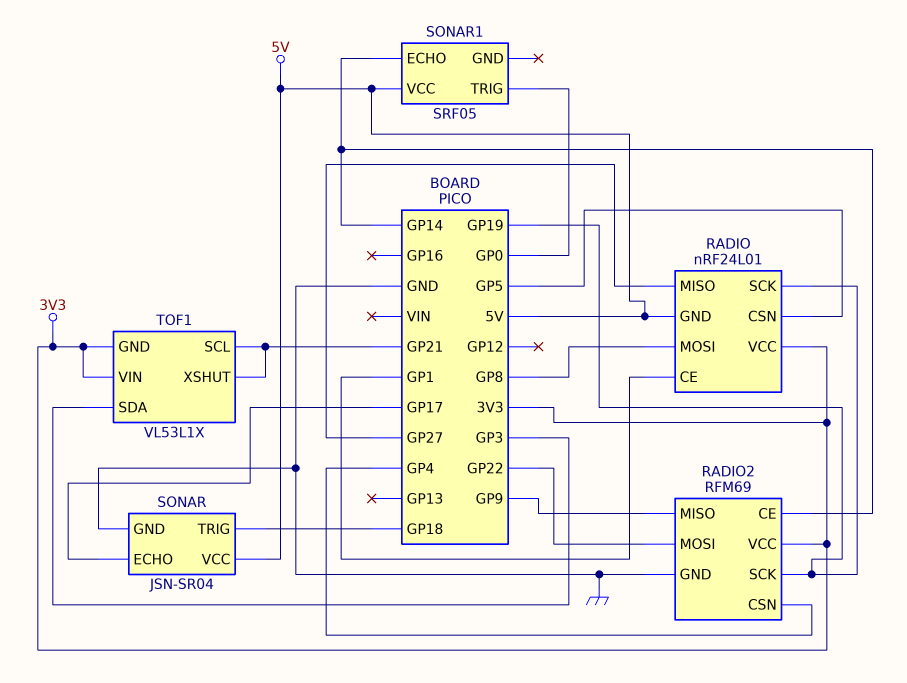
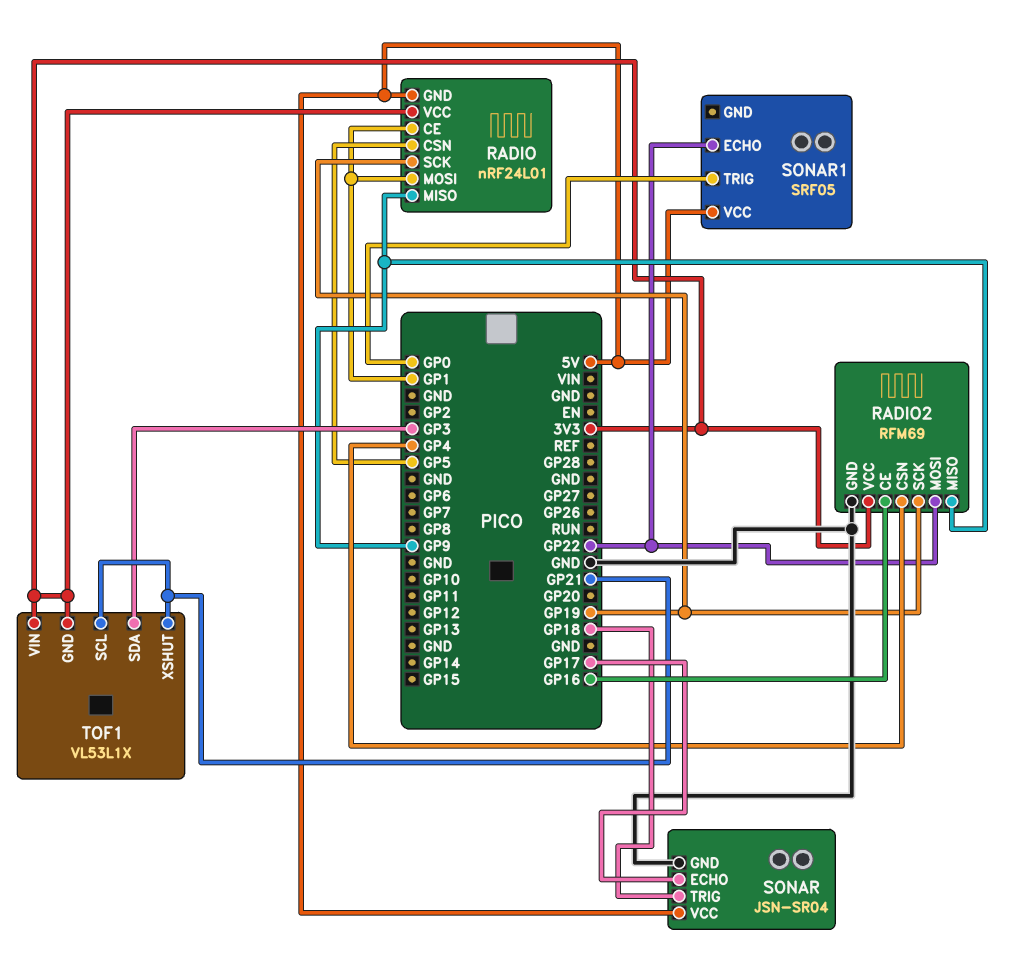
RADIO pin MISO: GP27 -> GP9
RADIO pin MOSI: GP8 -> GP1
RADIO2 pin CE: GP14 -> GP16
SONAR1 pin ECHO: GP14 -> GP22

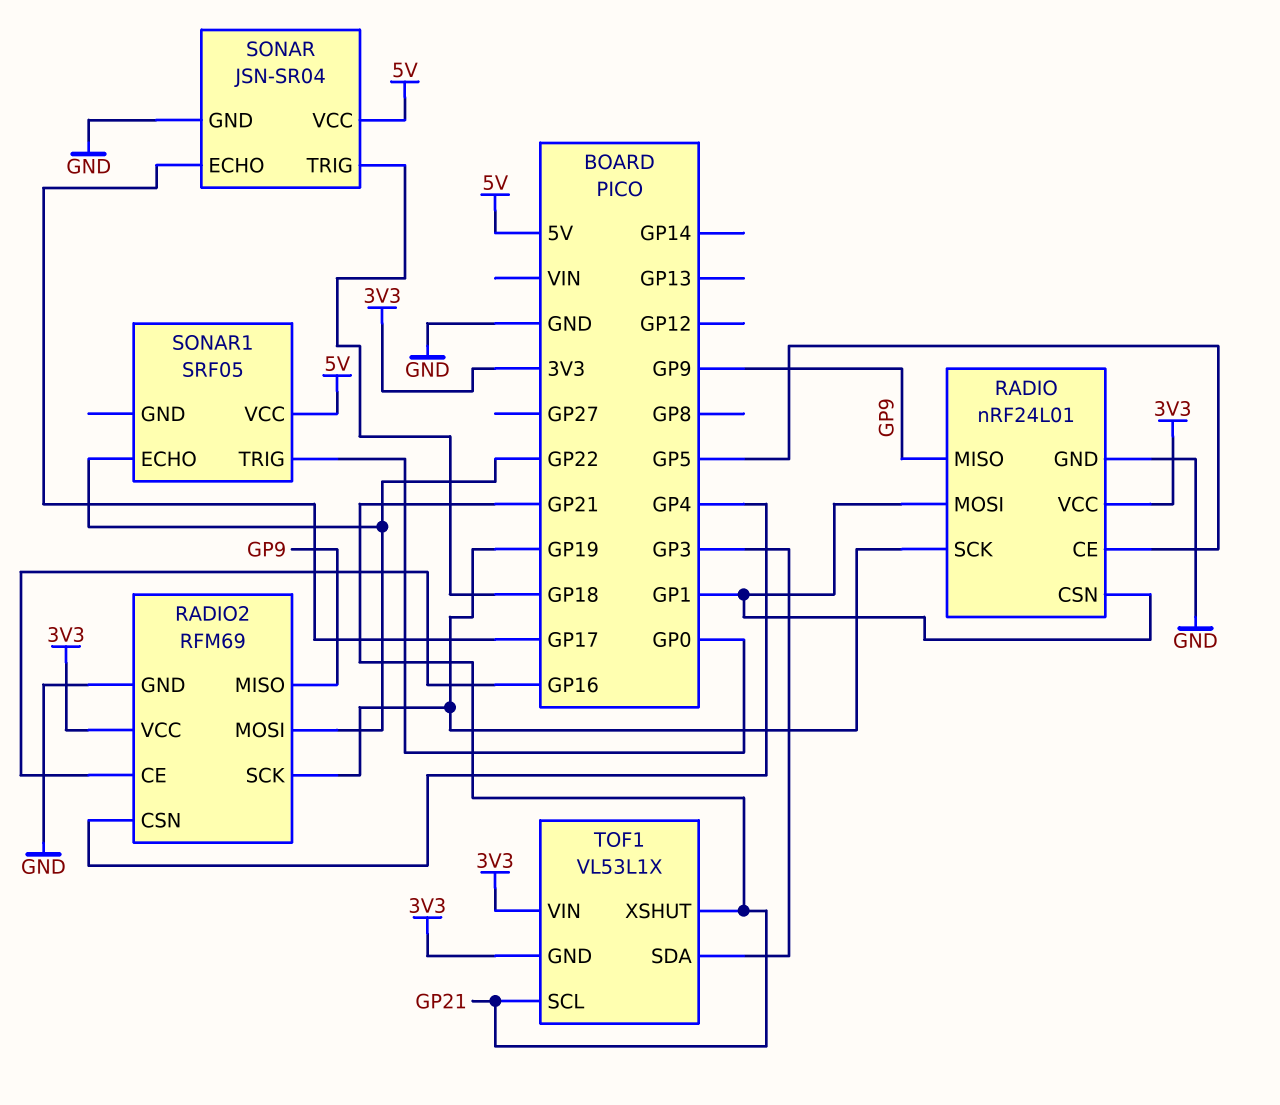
RADIO pin CE: GP1 -> GP5
RADIO pin CSN: GP5 -> GP1
RADIO pin GND: 5V -> GND

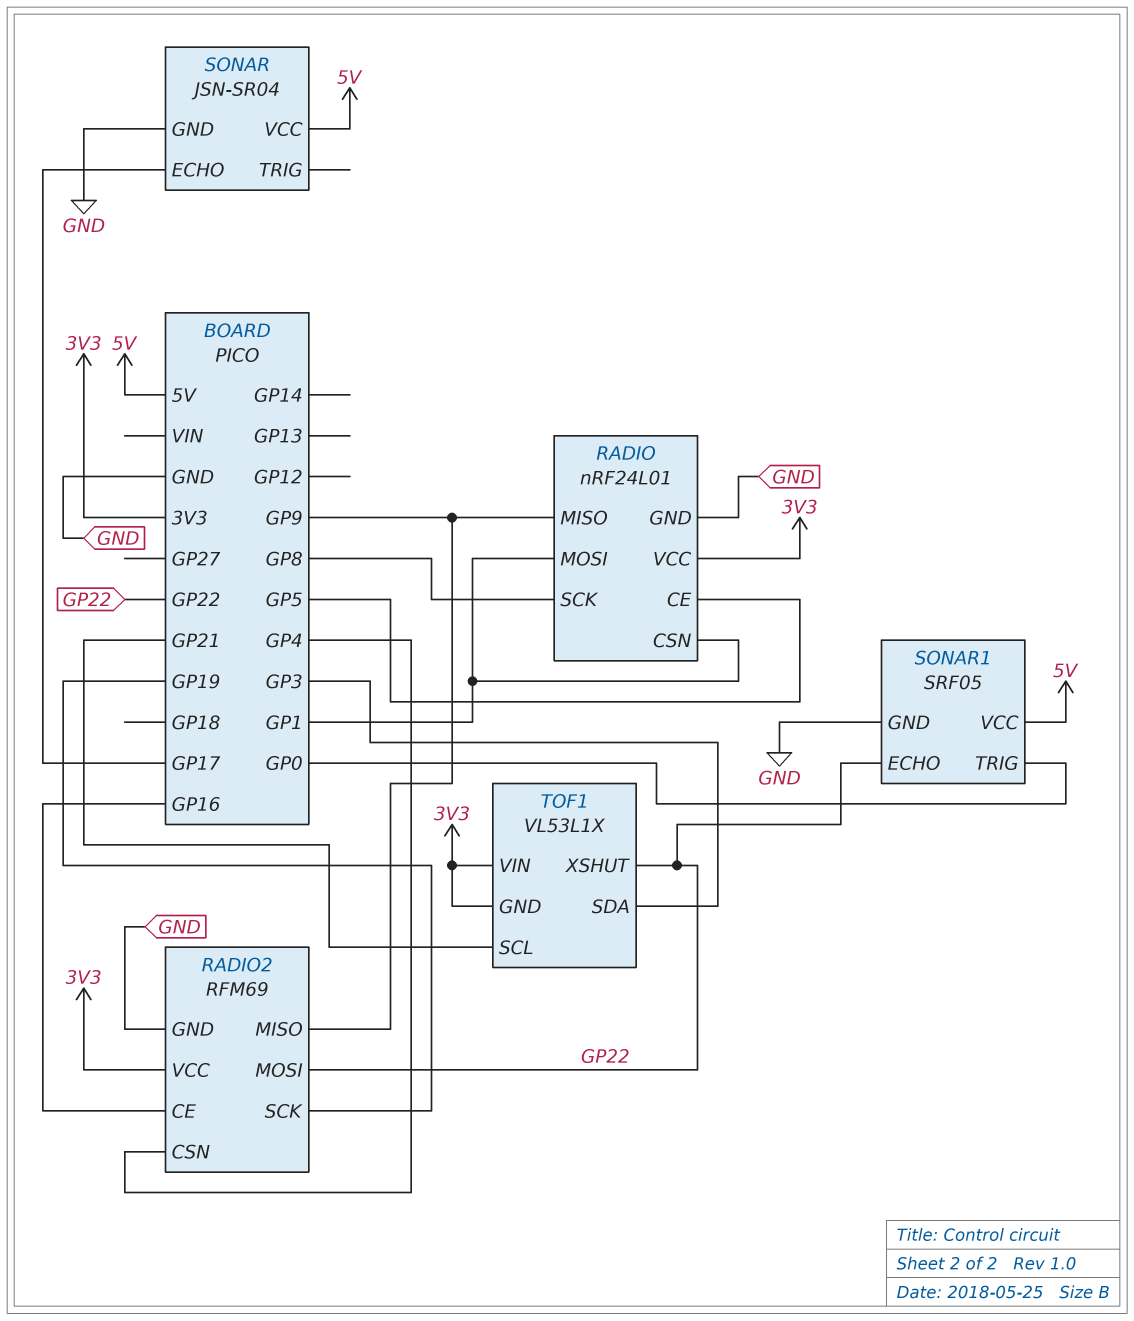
RADIO pin SCK: GP19 -> GP8
SONAR pin TRIG: GP18 -> none
SONAR1 pin GND: none -> GND
TOF1 pin XSHUT: GP21 -> GP22

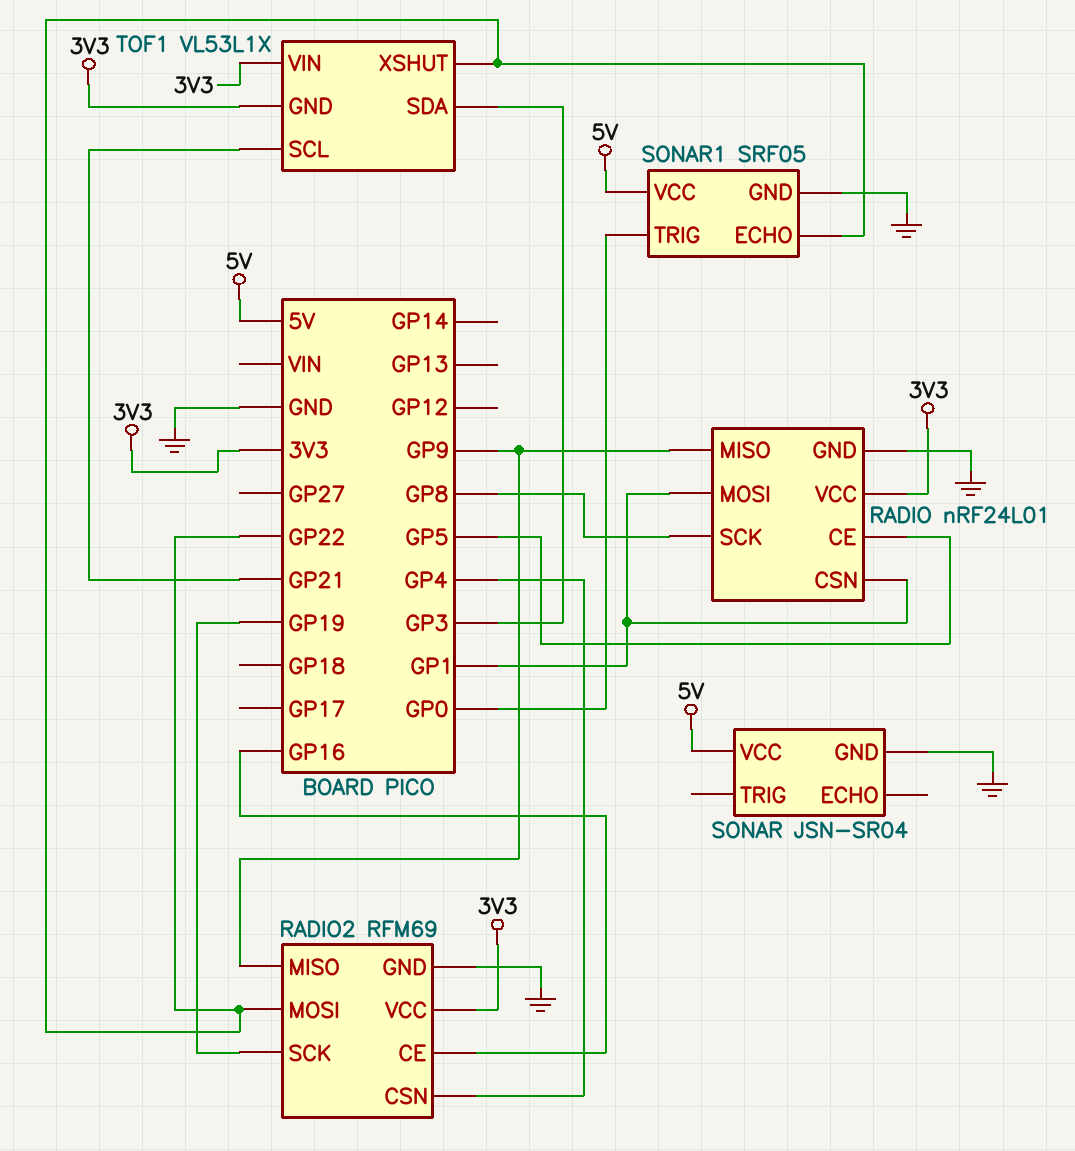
SONAR pin ECHO: GP17 -> none

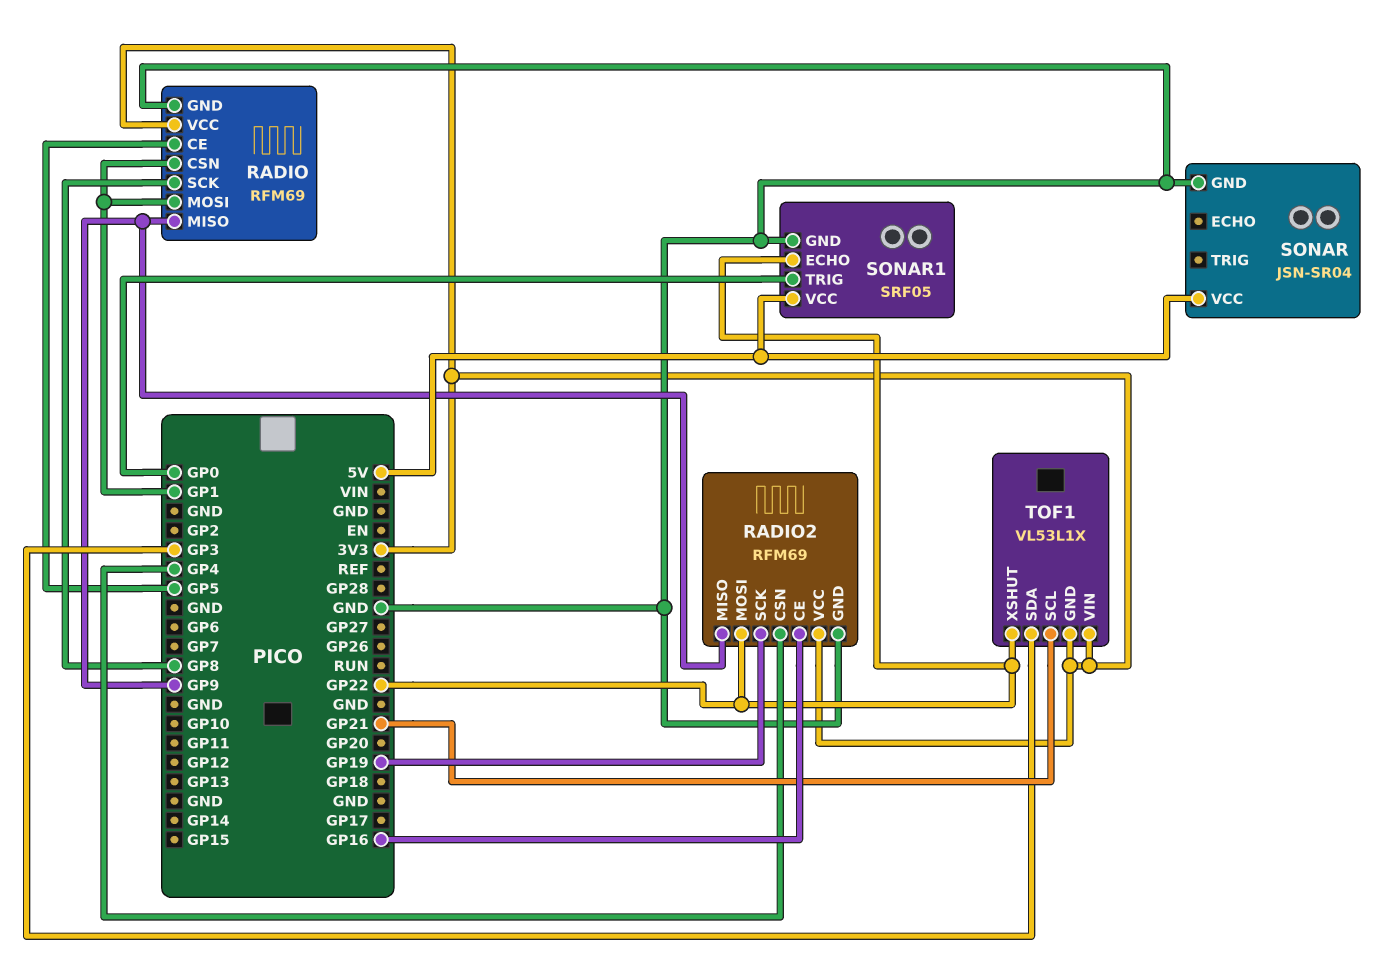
RADIO: nRF24L01 -> RFM69

